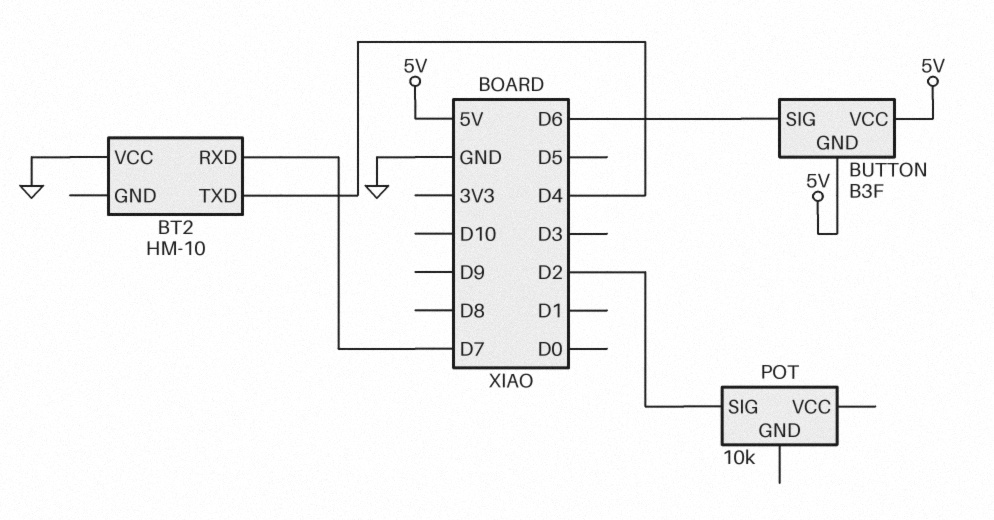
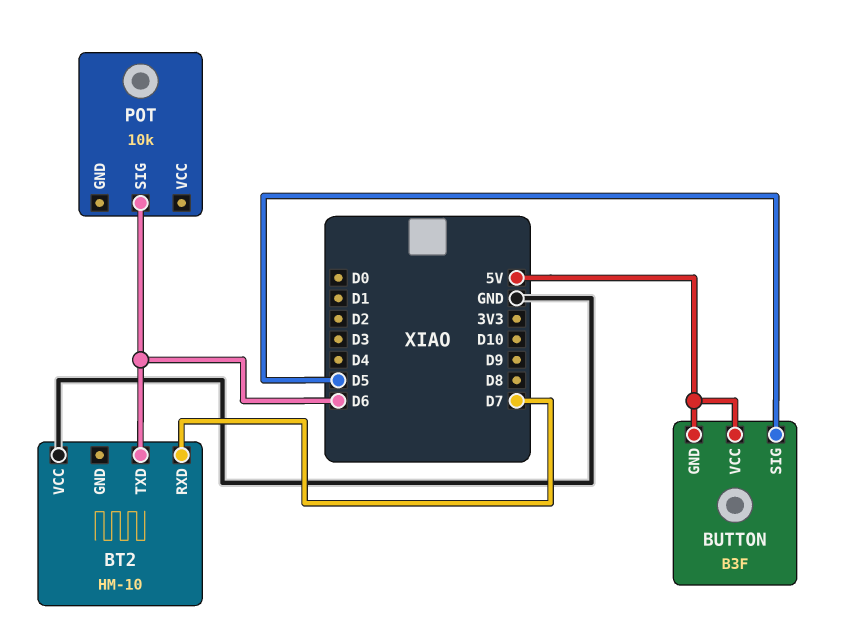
BT2 pin TXD: D4 -> D6
BUTTON pin SIG: D6 -> D5
POT pin SIG: D2 -> D6

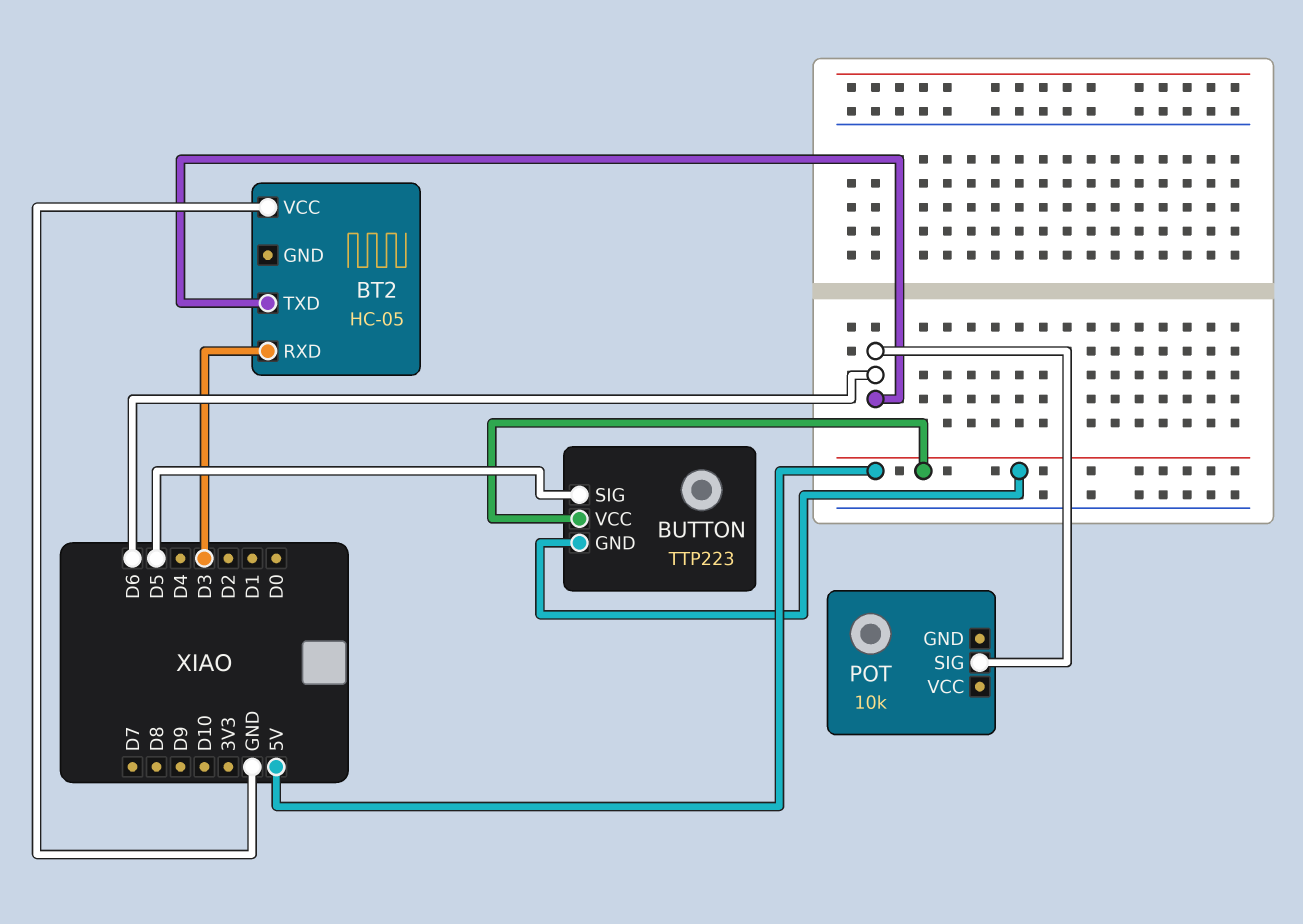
BT2: HM-10 -> HC-05
BT2 pin RXD: D7 -> D3
BUTTON: B3F -> TTP223

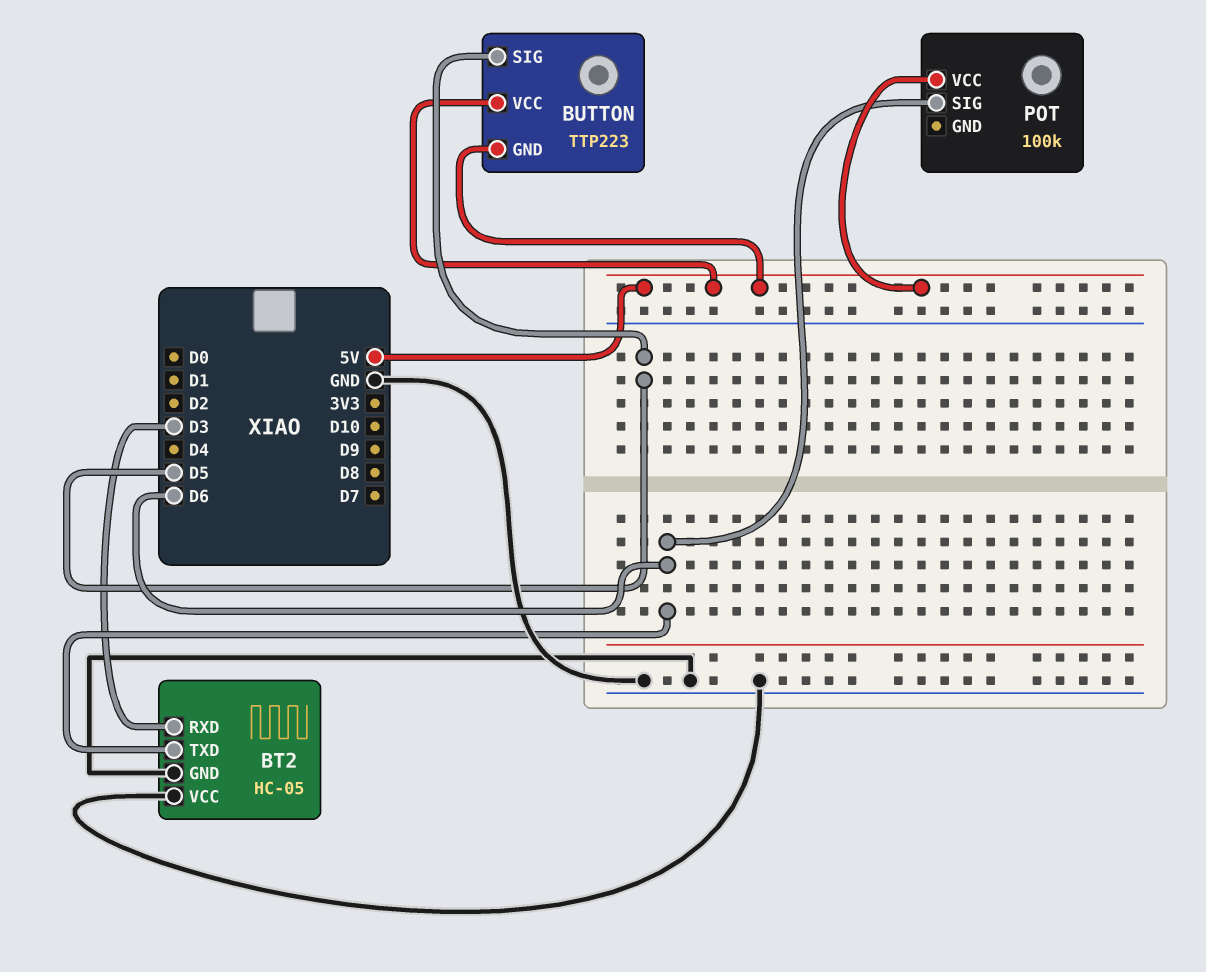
BT2 pin GND: none -> GND
POT: 10k -> 100k
POT pin VCC: none -> 5V

